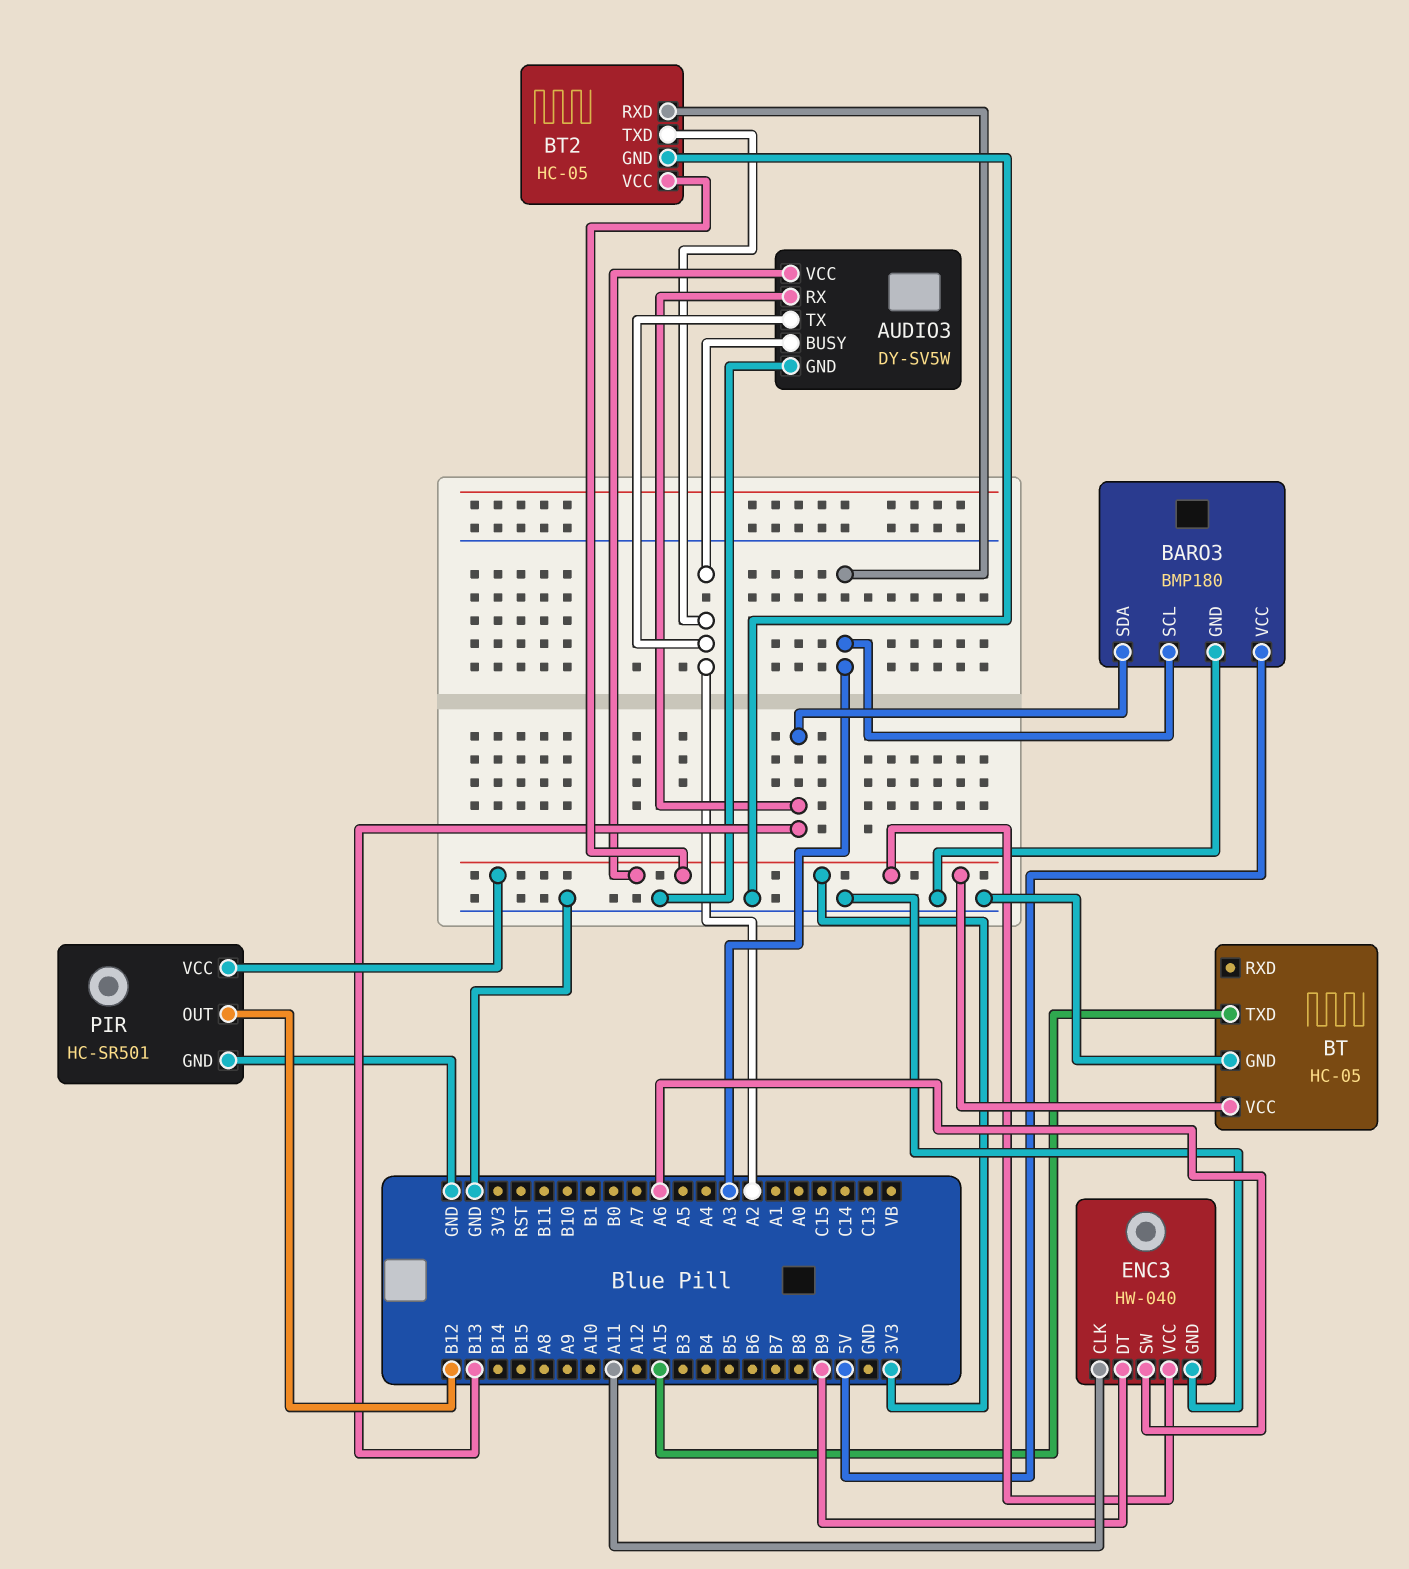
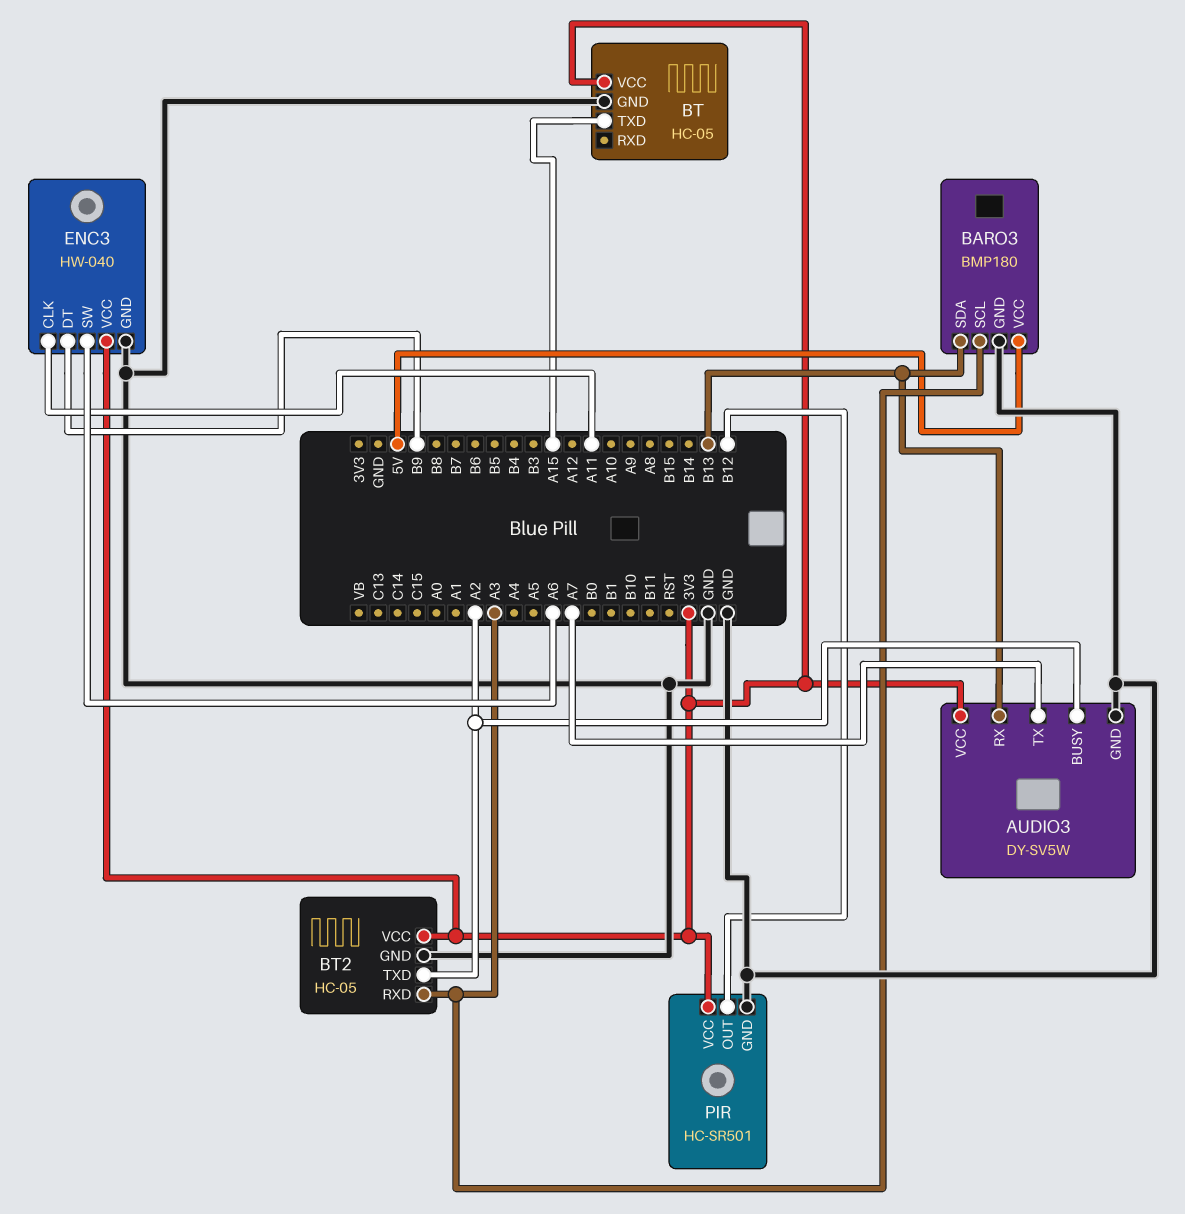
AUDIO3 pin TX: A2 -> A7

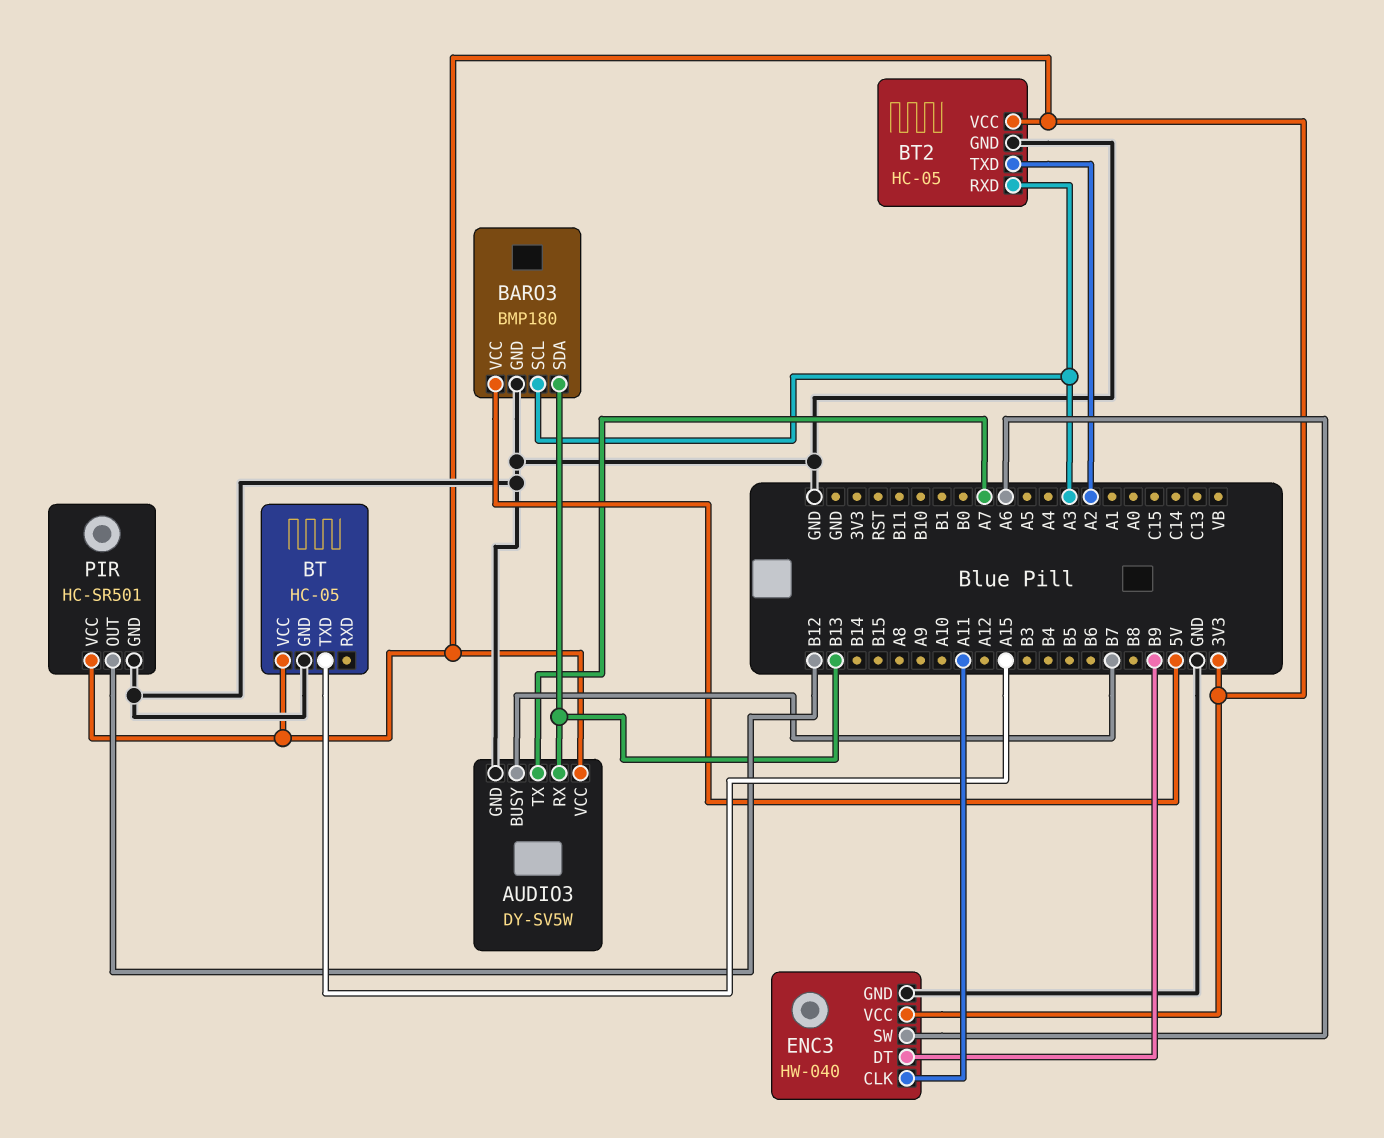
AUDIO3 pin BUSY: A2 -> B7

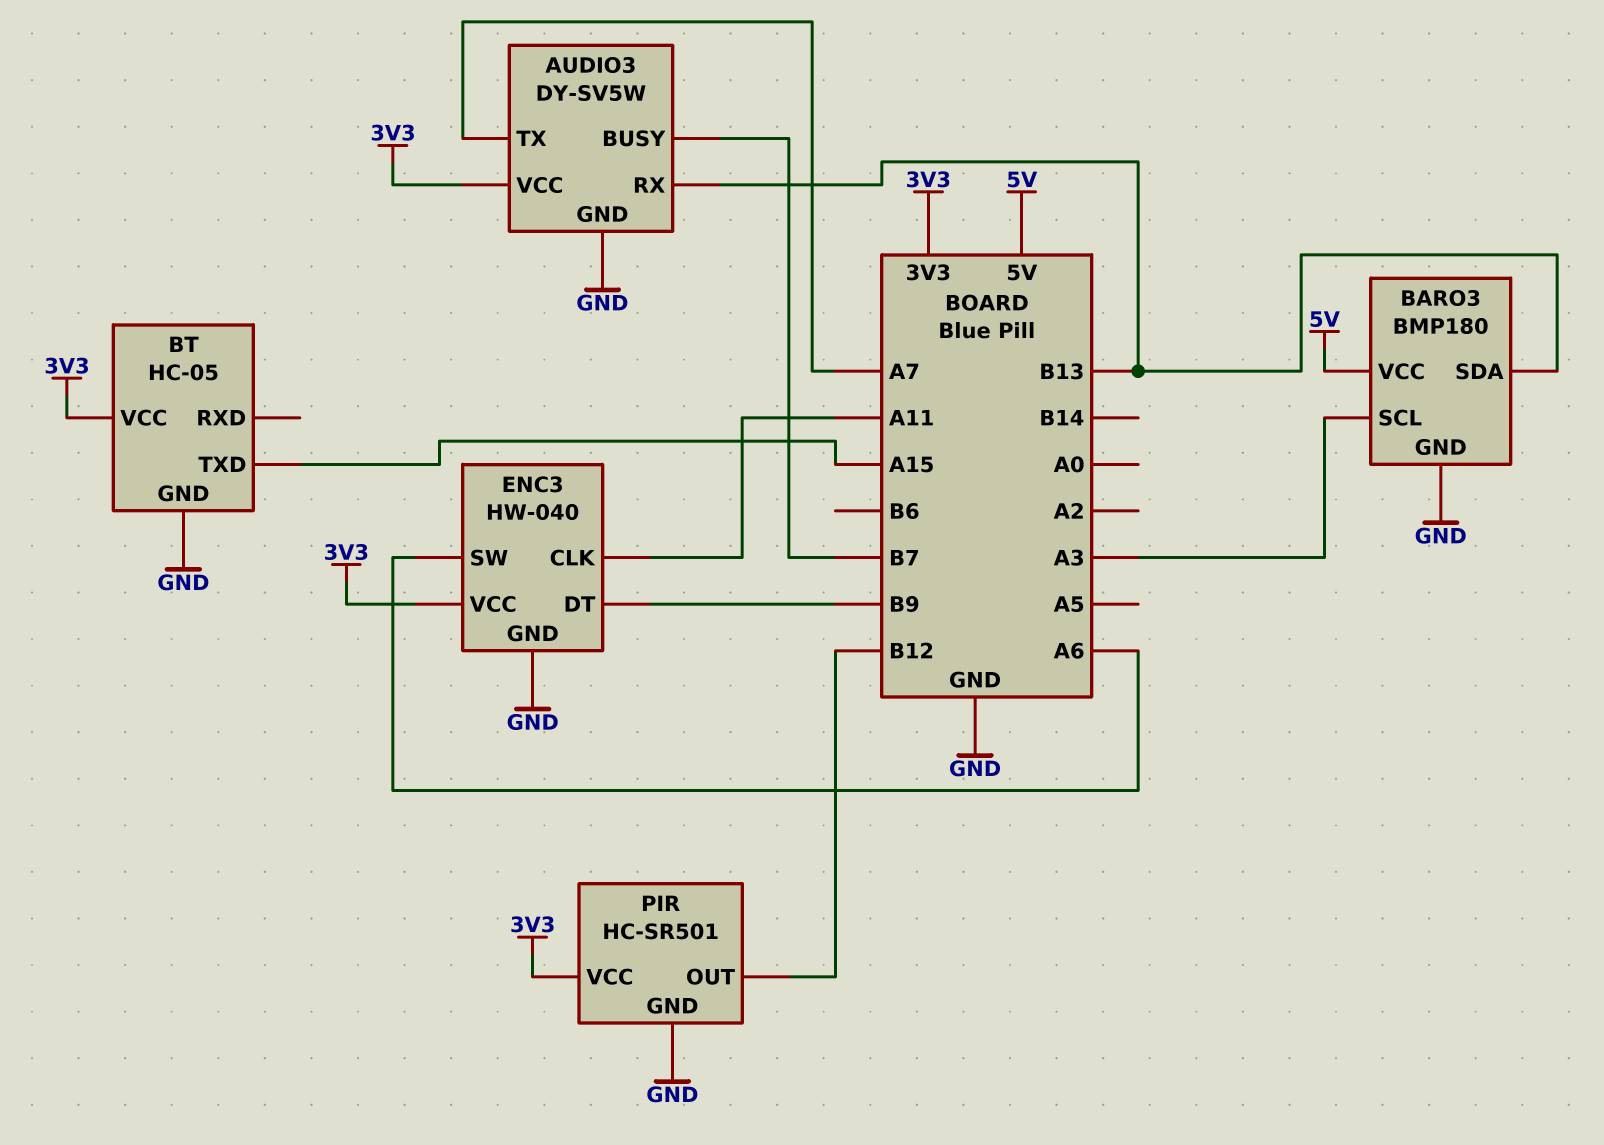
BT2: HC-05 -> none
BT2 pin GND: GND -> none
BT2 pin RXD: A3 -> none
BT2 pin TXD: A2 -> none
BT2 pin VCC: 3V3 -> none

